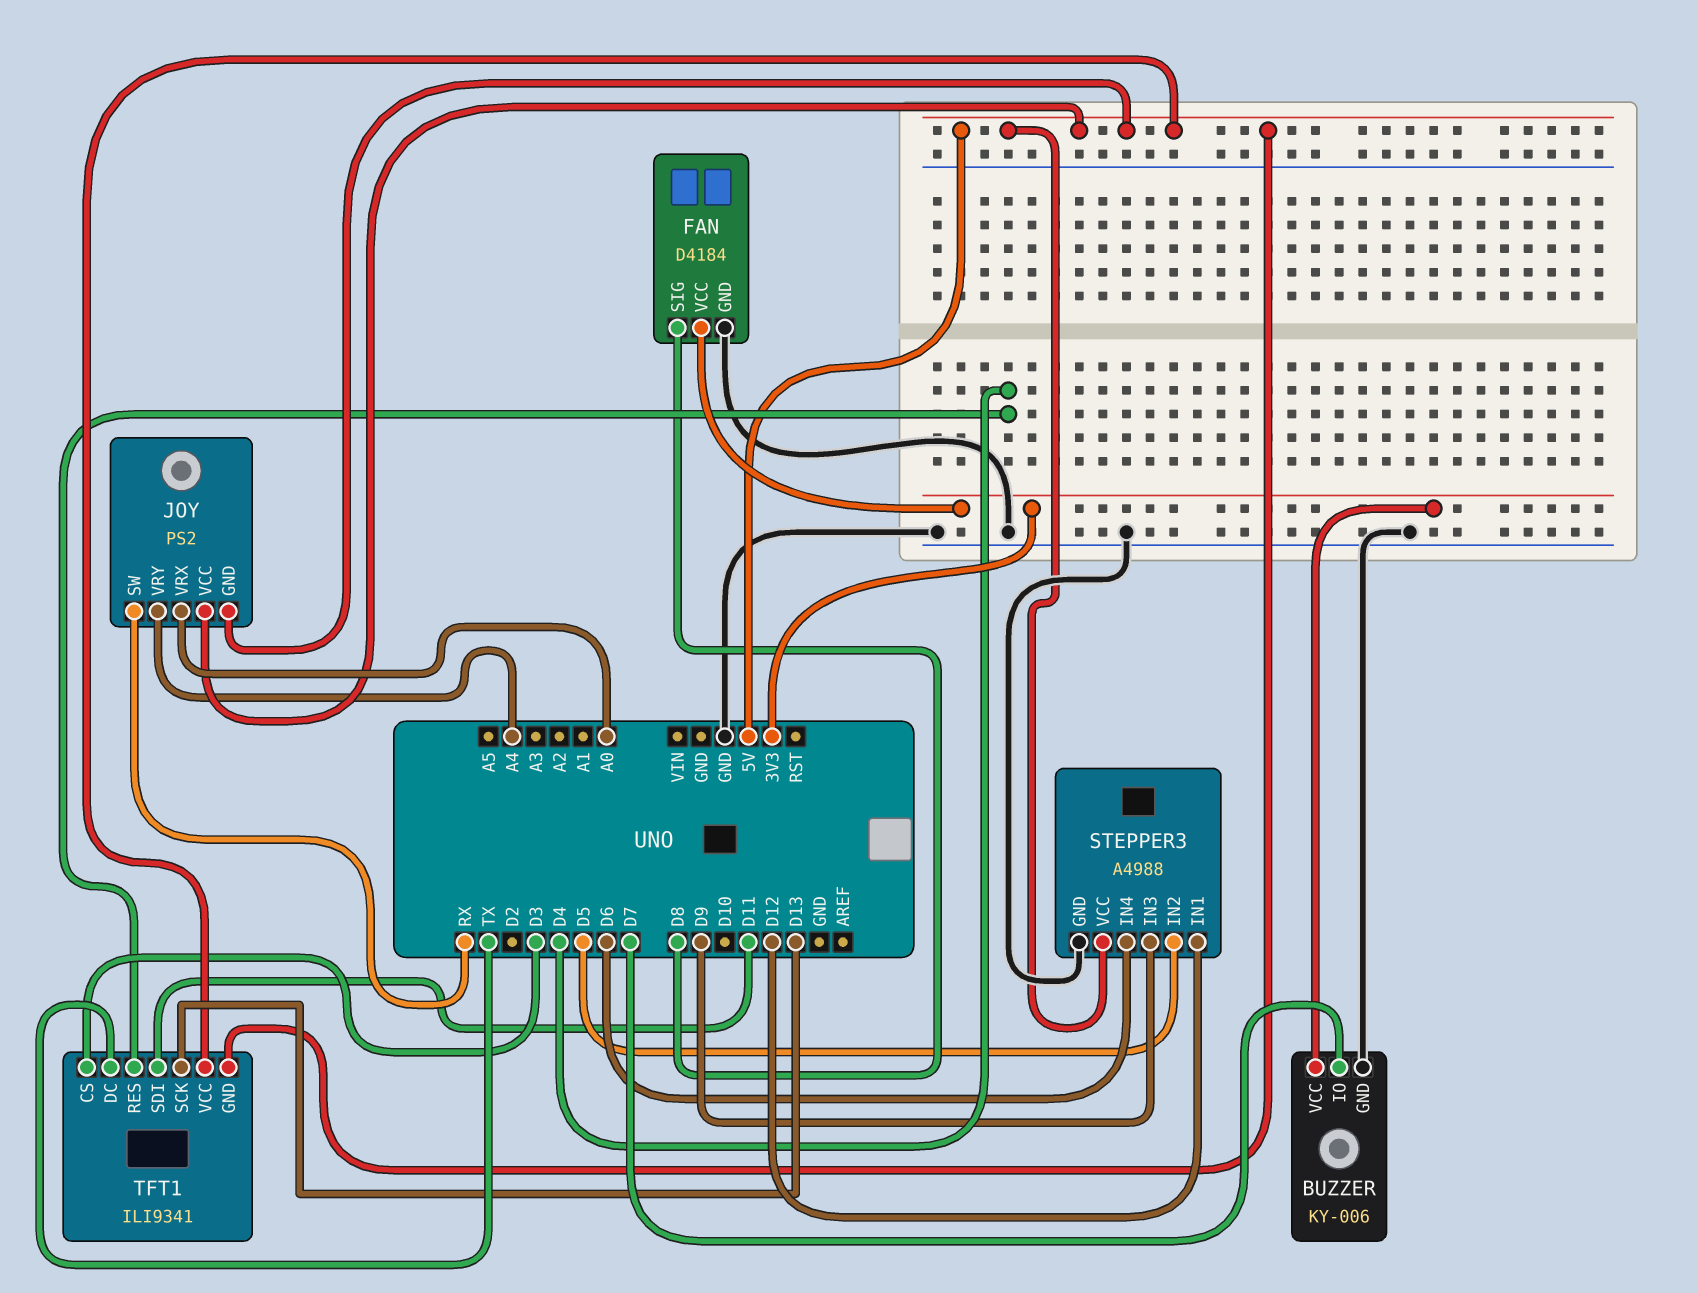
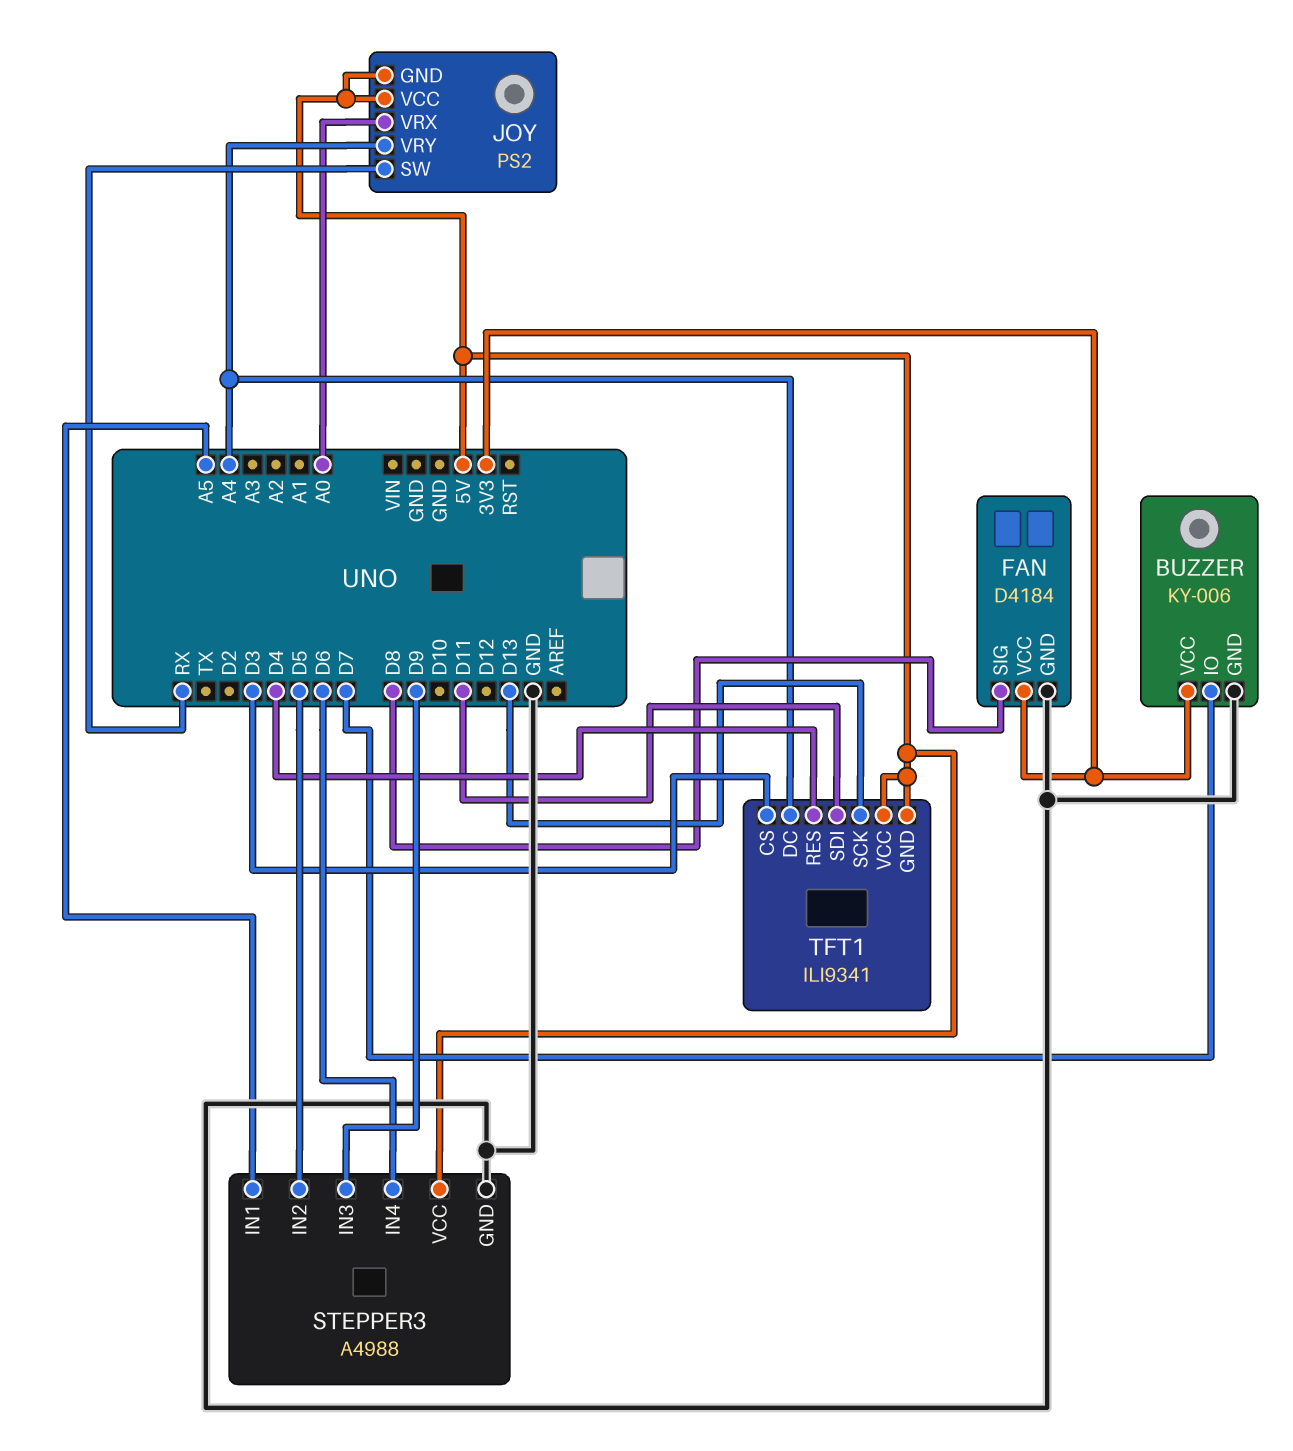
STEPPER3 pin IN1: D12 -> A5
TFT1 pin DC: TX -> A4

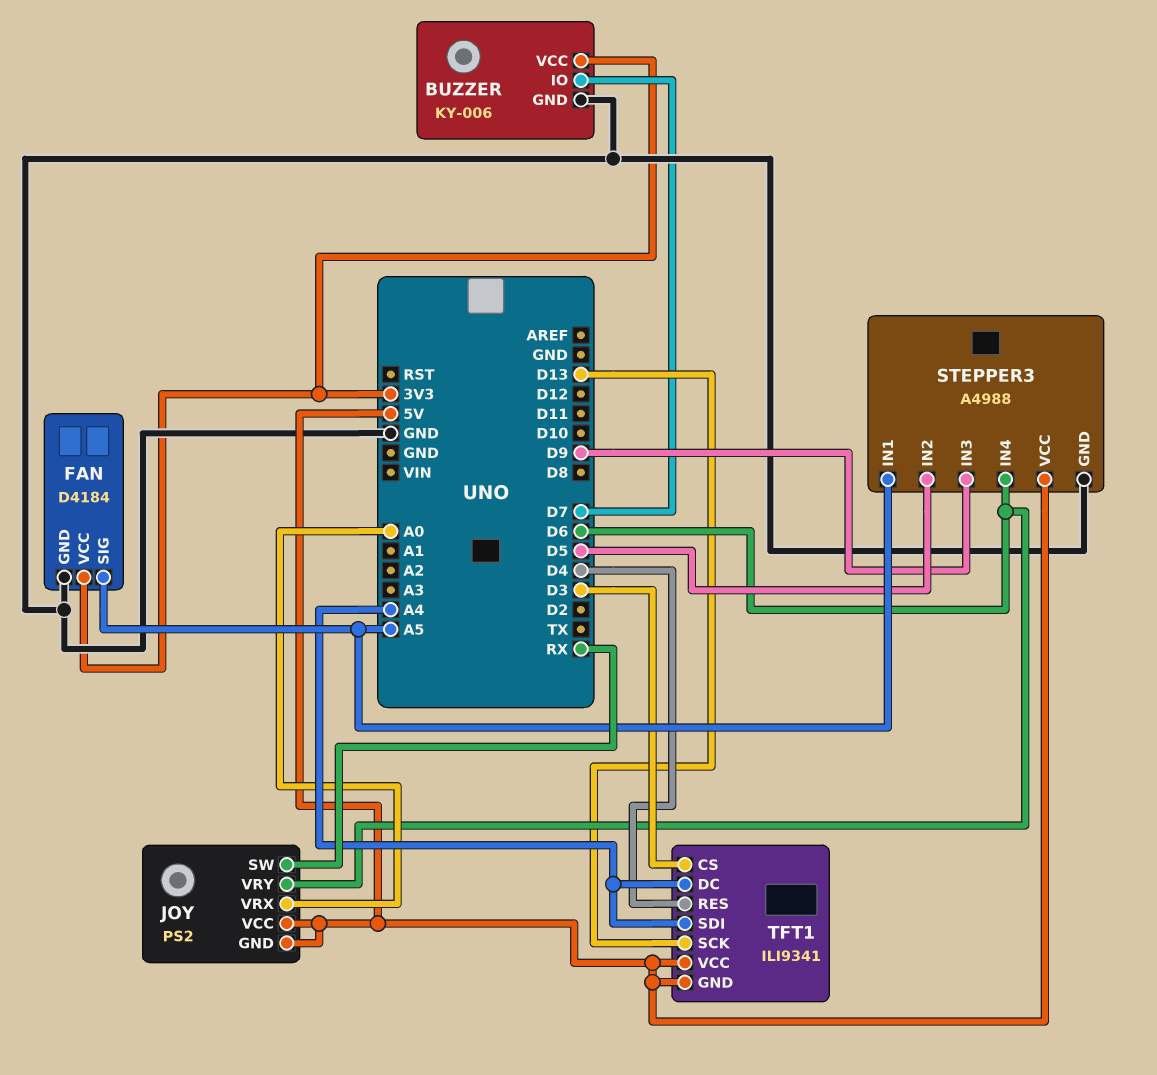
FAN pin SIG: D8 -> A5
JOY pin VRY: A4 -> D6
TFT1 pin SDI: D11 -> A4

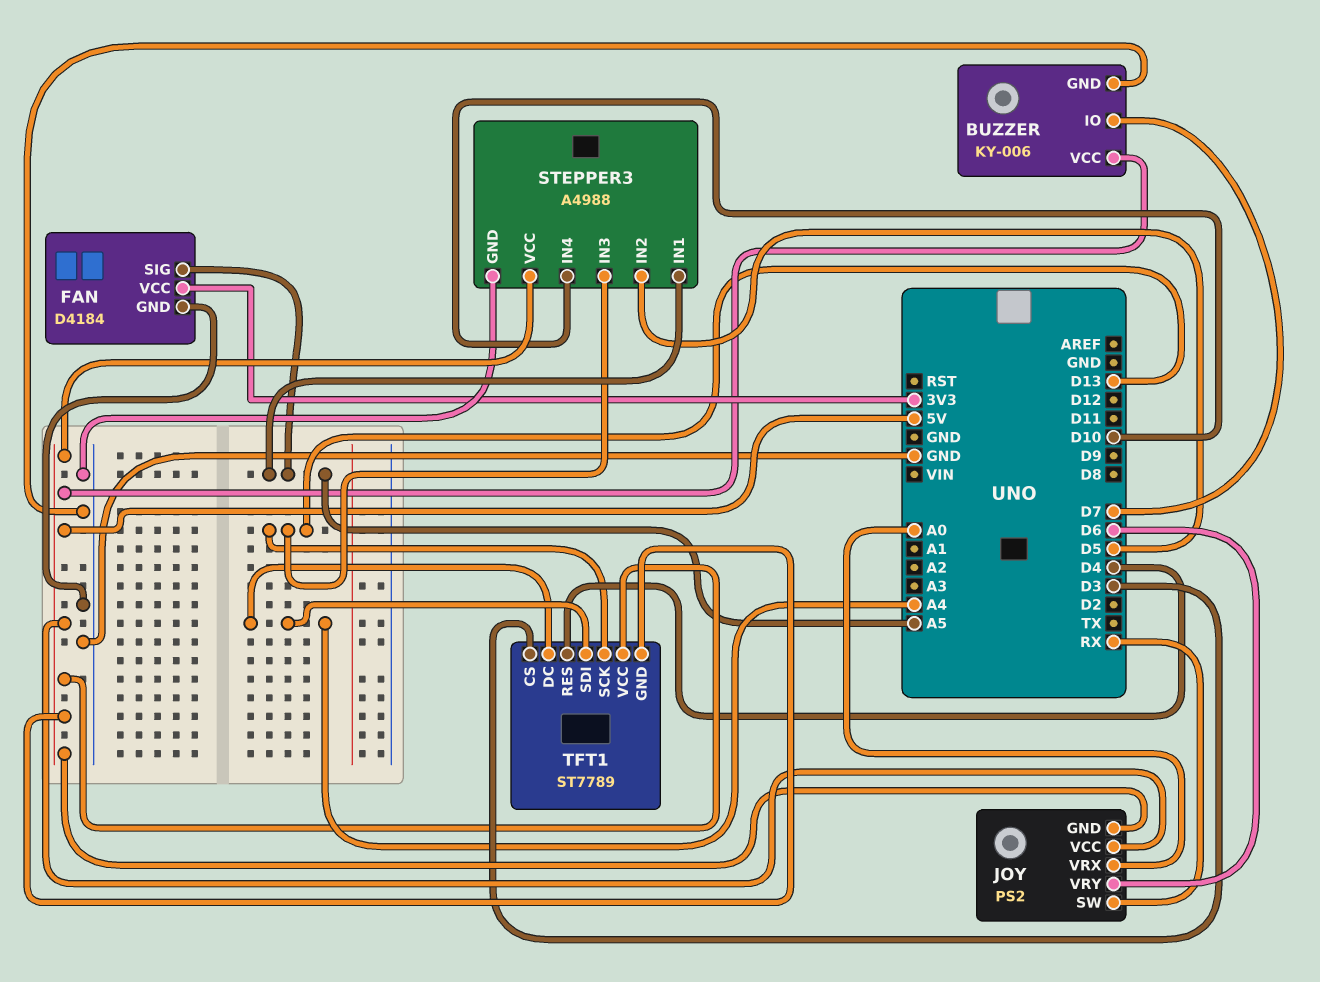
BUZZER pin VCC: 3V3 -> 5V
STEPPER3 pin IN3: D9 -> D13
STEPPER3 pin IN4: D6 -> D10
TFT1: ILI9341 -> ST7789

